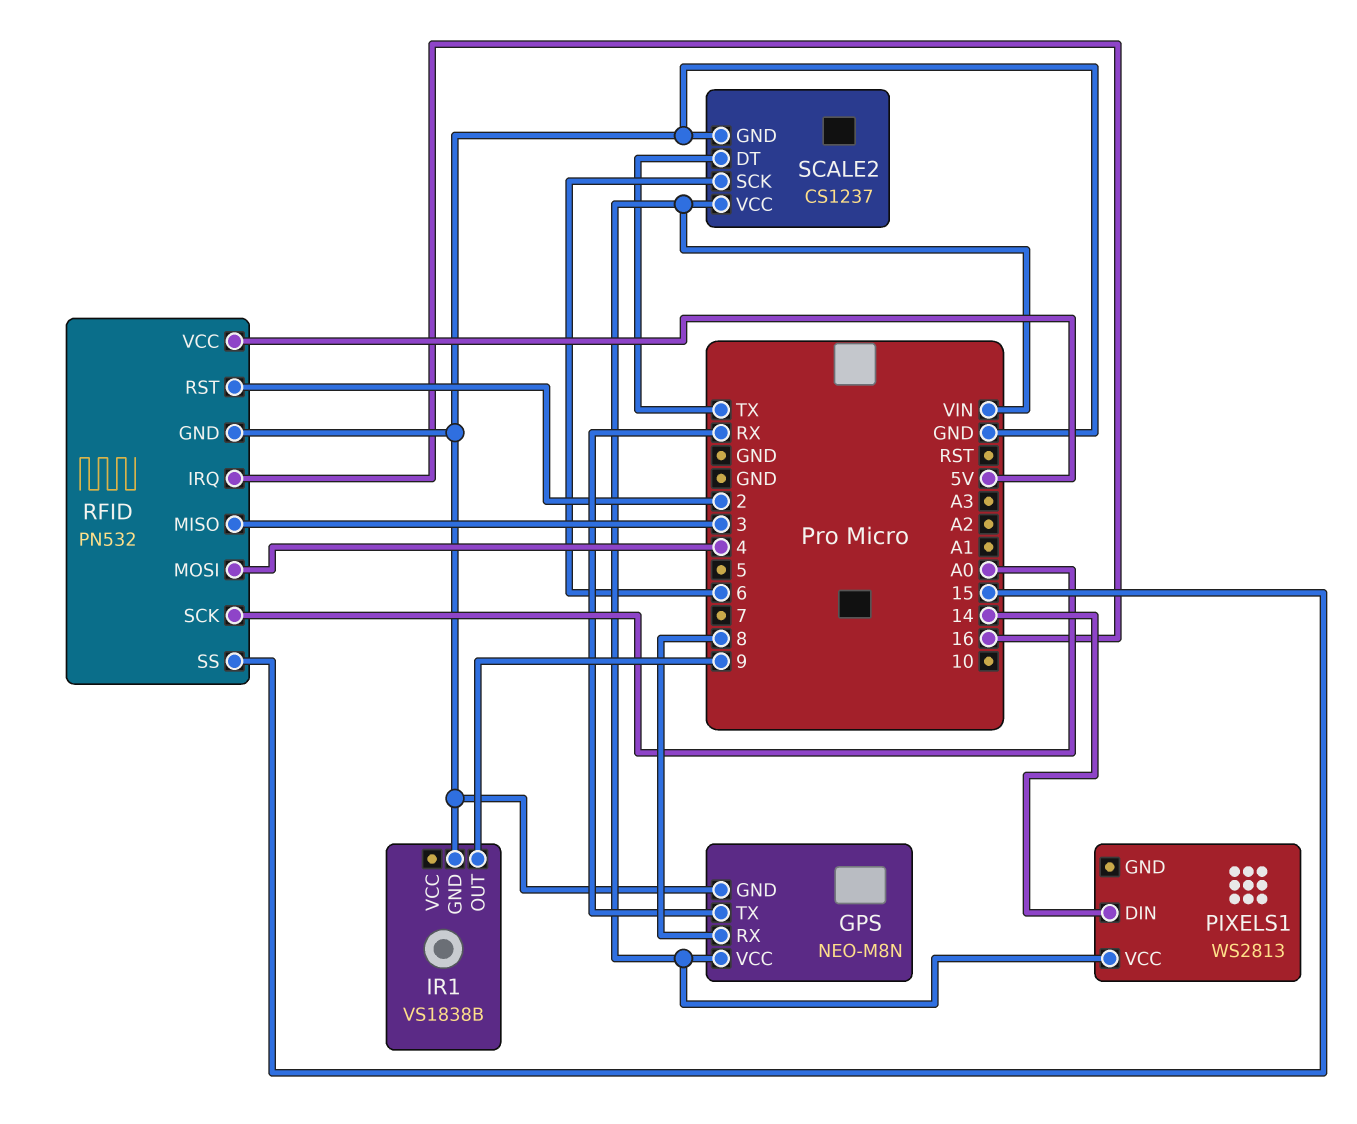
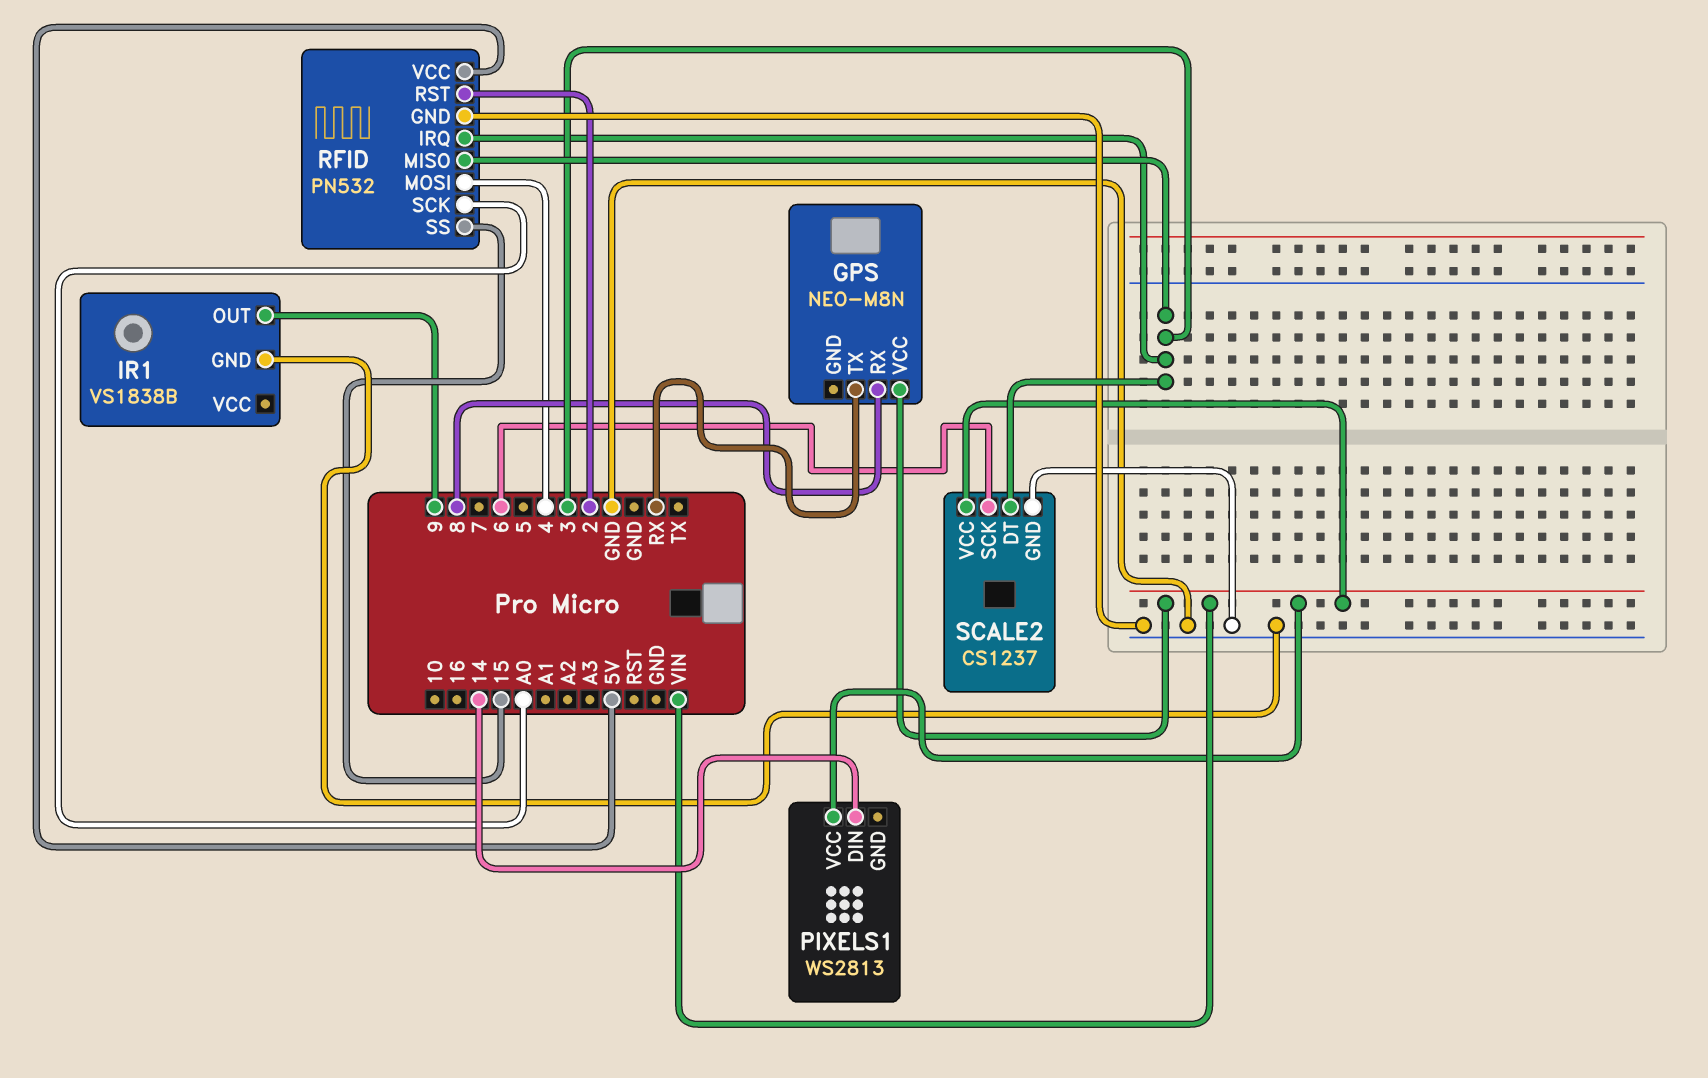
GPS pin GND: GND -> none
RFID pin IRQ: 16 -> 3
SCALE2 pin DT: TX -> 3

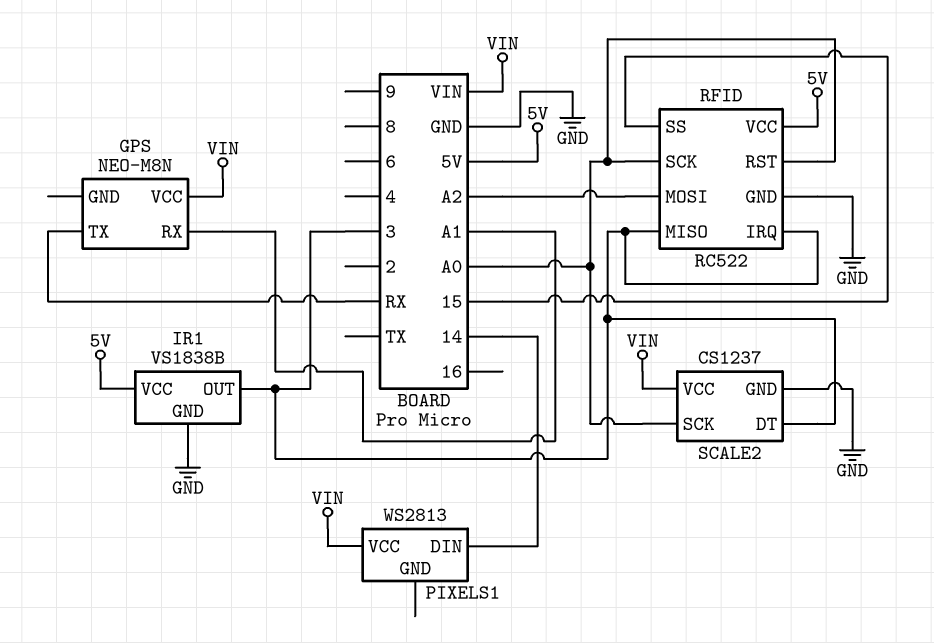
GPS pin RX: 8 -> A1
IR1 pin OUT: 9 -> 3
IR1 pin VCC: none -> 5V
RFID: PN532 -> RC522
RFID pin MOSI: 4 -> A2
RFID pin RST: 2 -> A0
SCALE2 pin SCK: 6 -> A0

